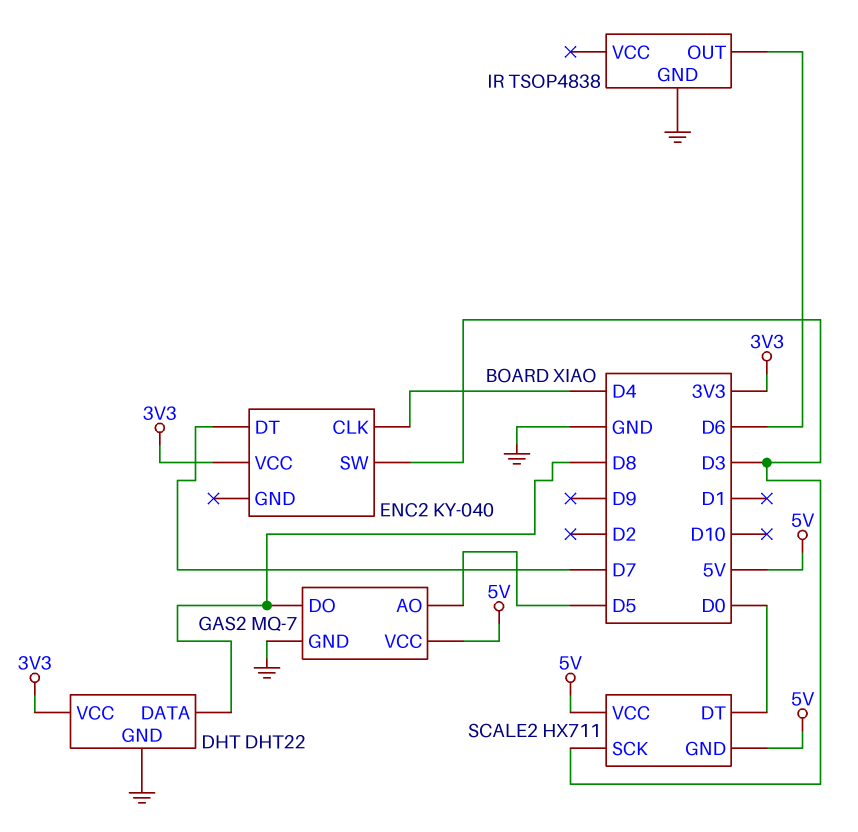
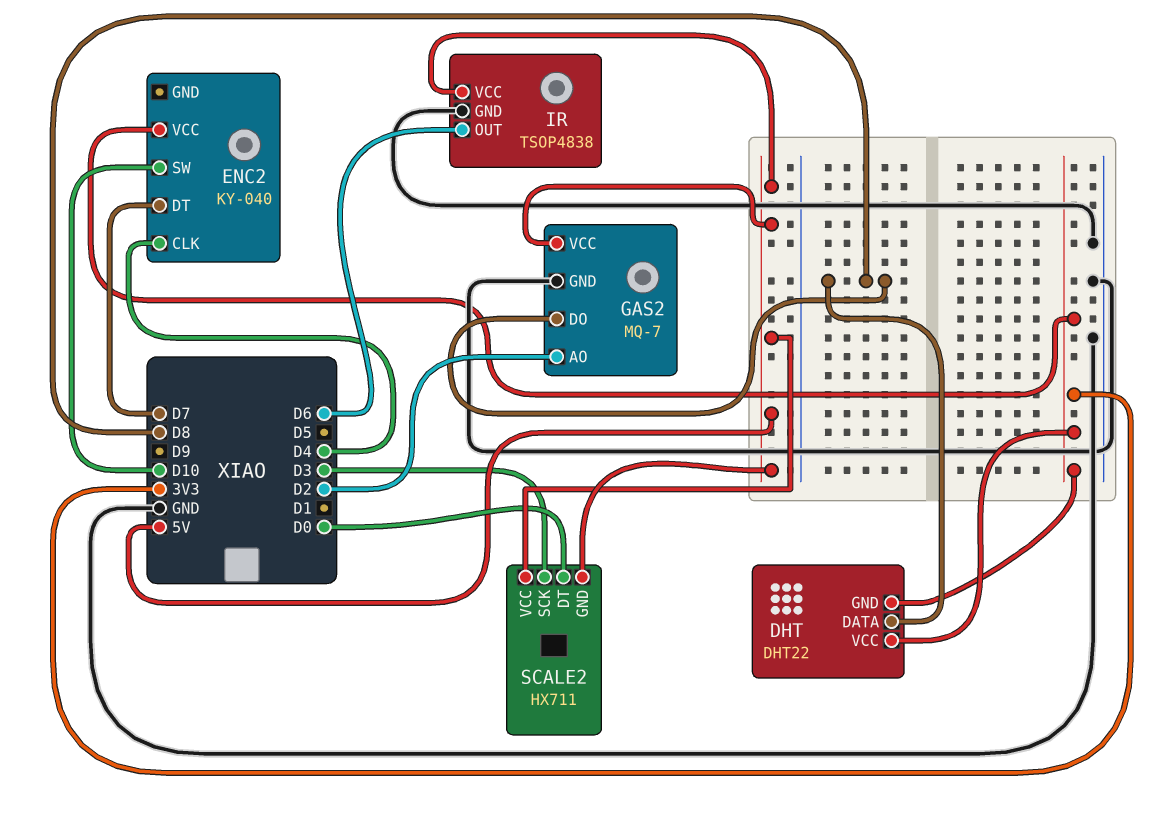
DHT pin GND: GND -> 3V3
ENC2 pin SW: D3 -> D10
GAS2 pin AO: D5 -> D2
IR pin VCC: none -> 5V

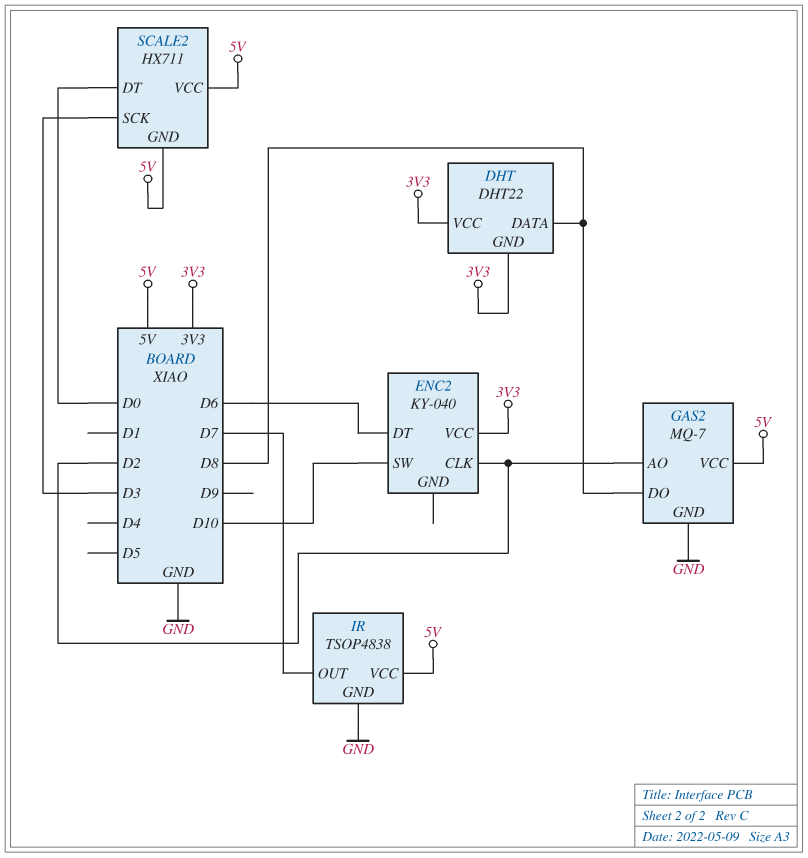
ENC2 pin CLK: D4 -> D2
ENC2 pin DT: D7 -> D6
IR pin OUT: D6 -> D7

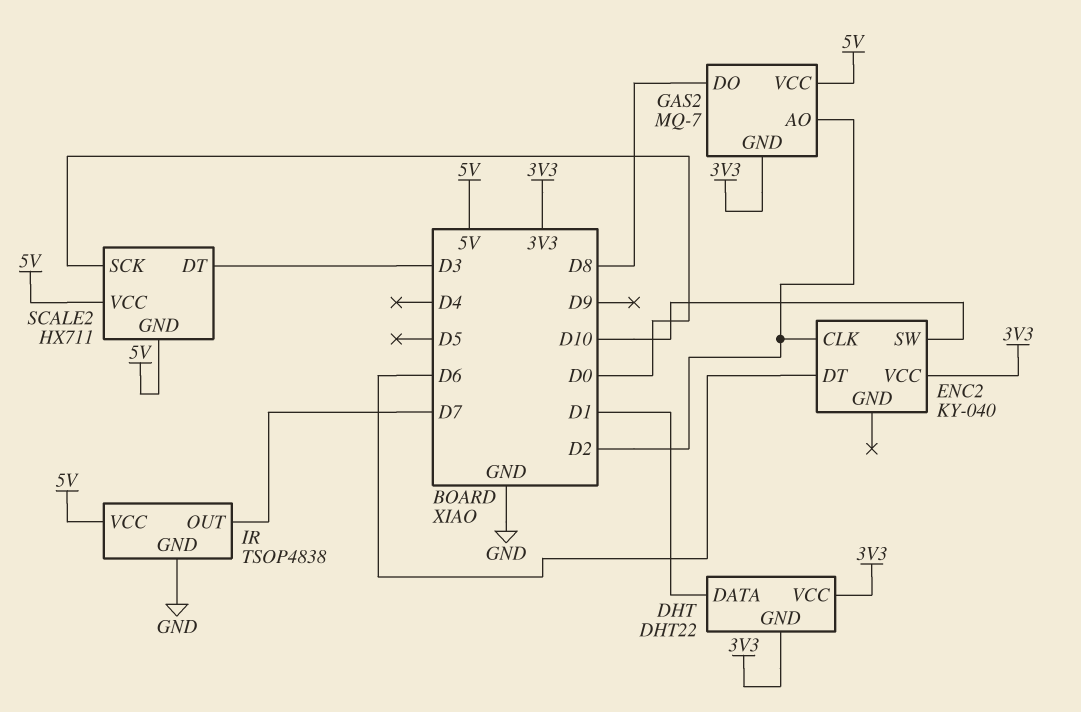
DHT pin DATA: D8 -> D1
GAS2 pin GND: GND -> 3V3
SCALE2 pin DT: D0 -> D3
SCALE2 pin SCK: D3 -> D0

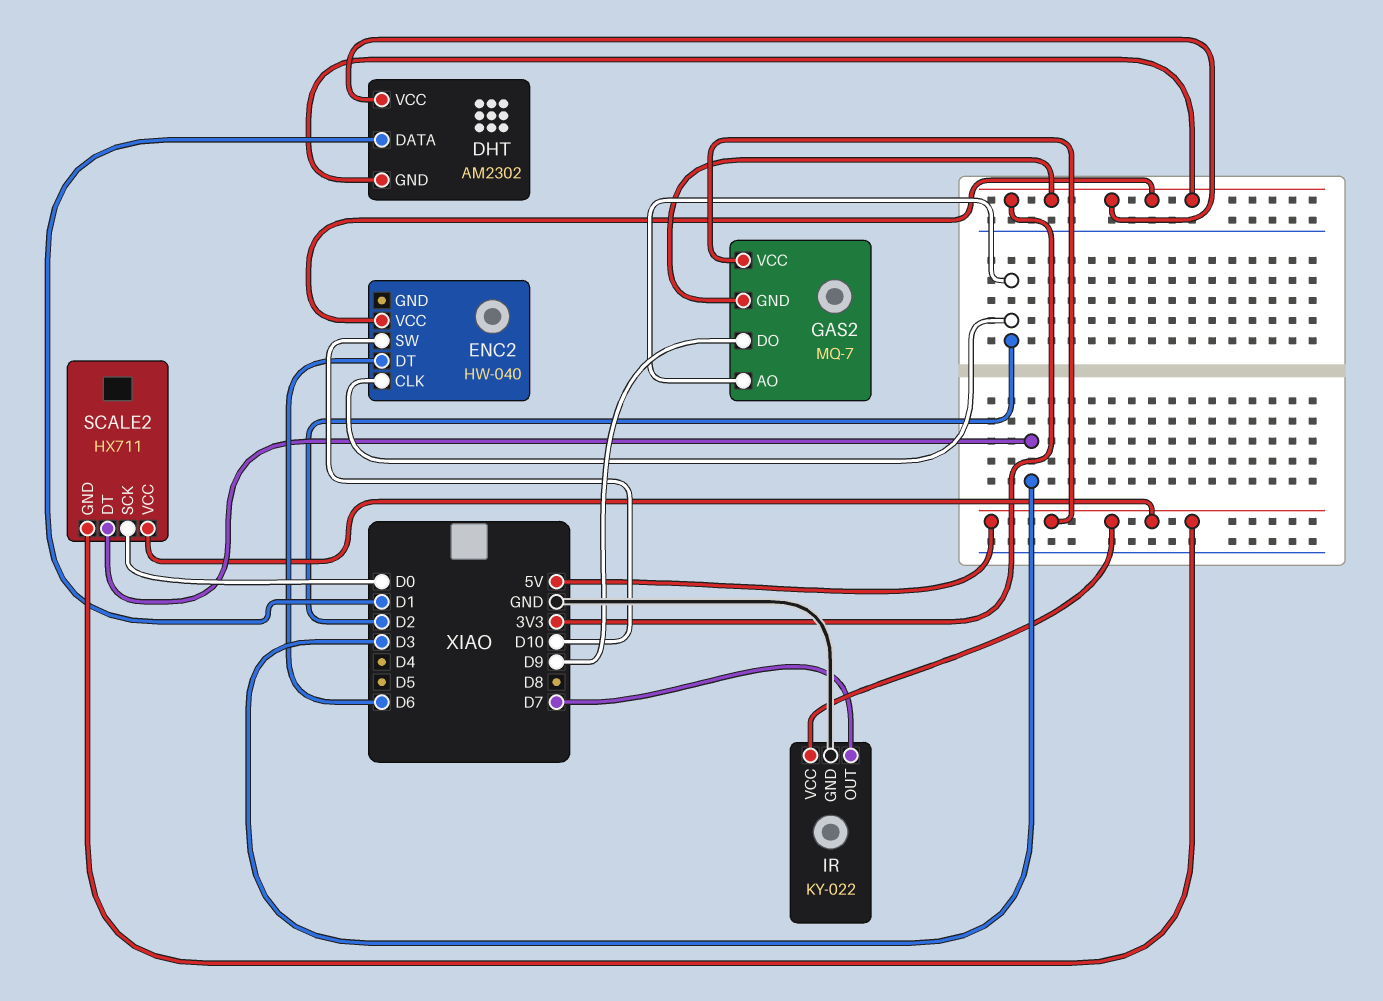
DHT: DHT22 -> AM2302
ENC2: KY-040 -> HW-040
GAS2 pin DO: D8 -> D9
IR: TSOP4838 -> KY-022

